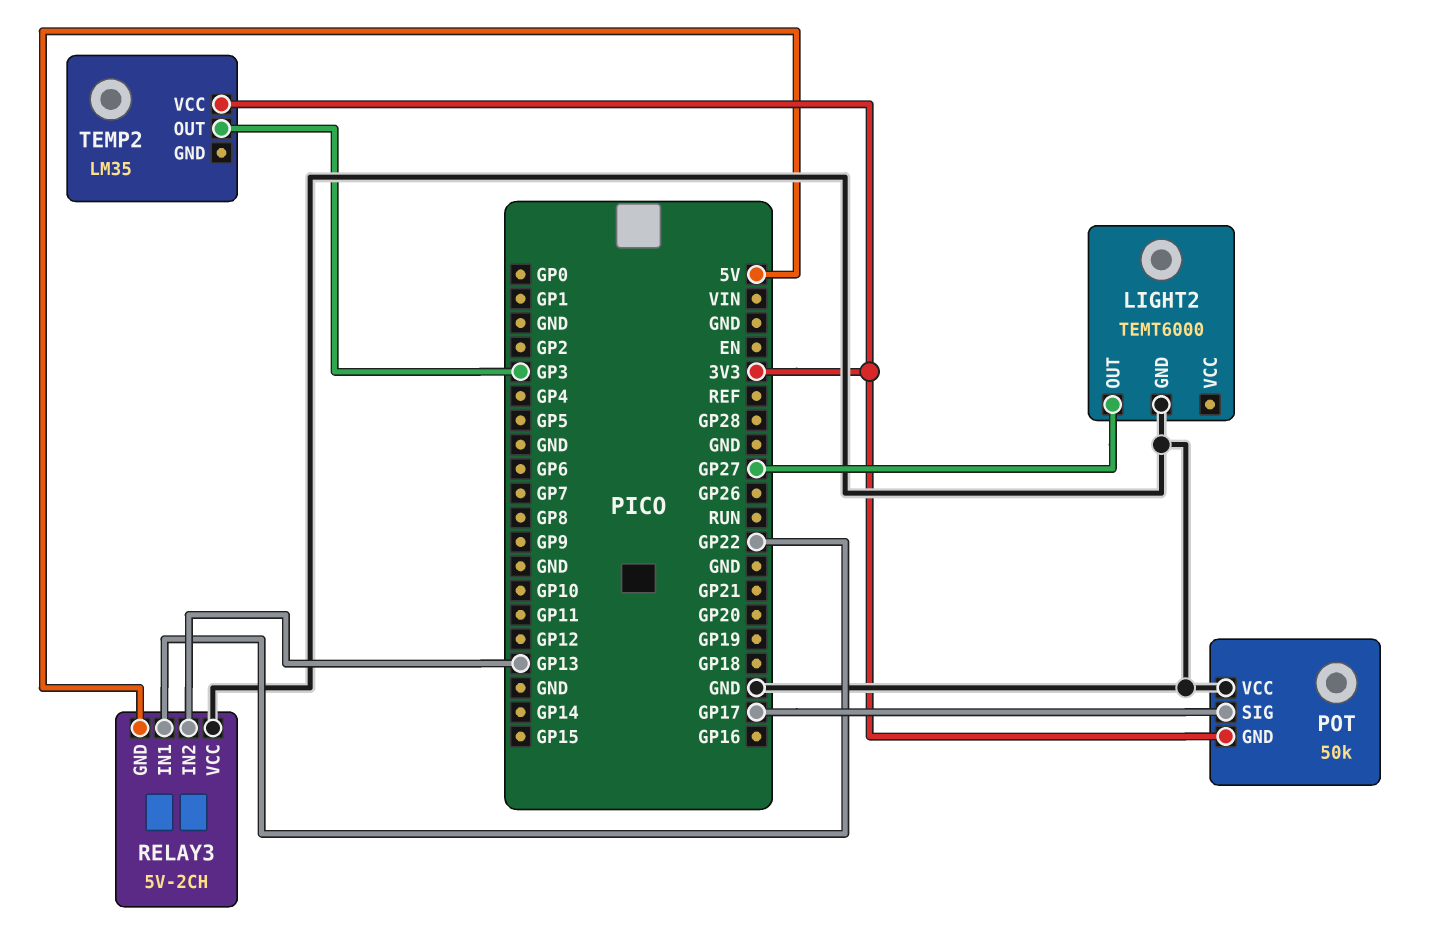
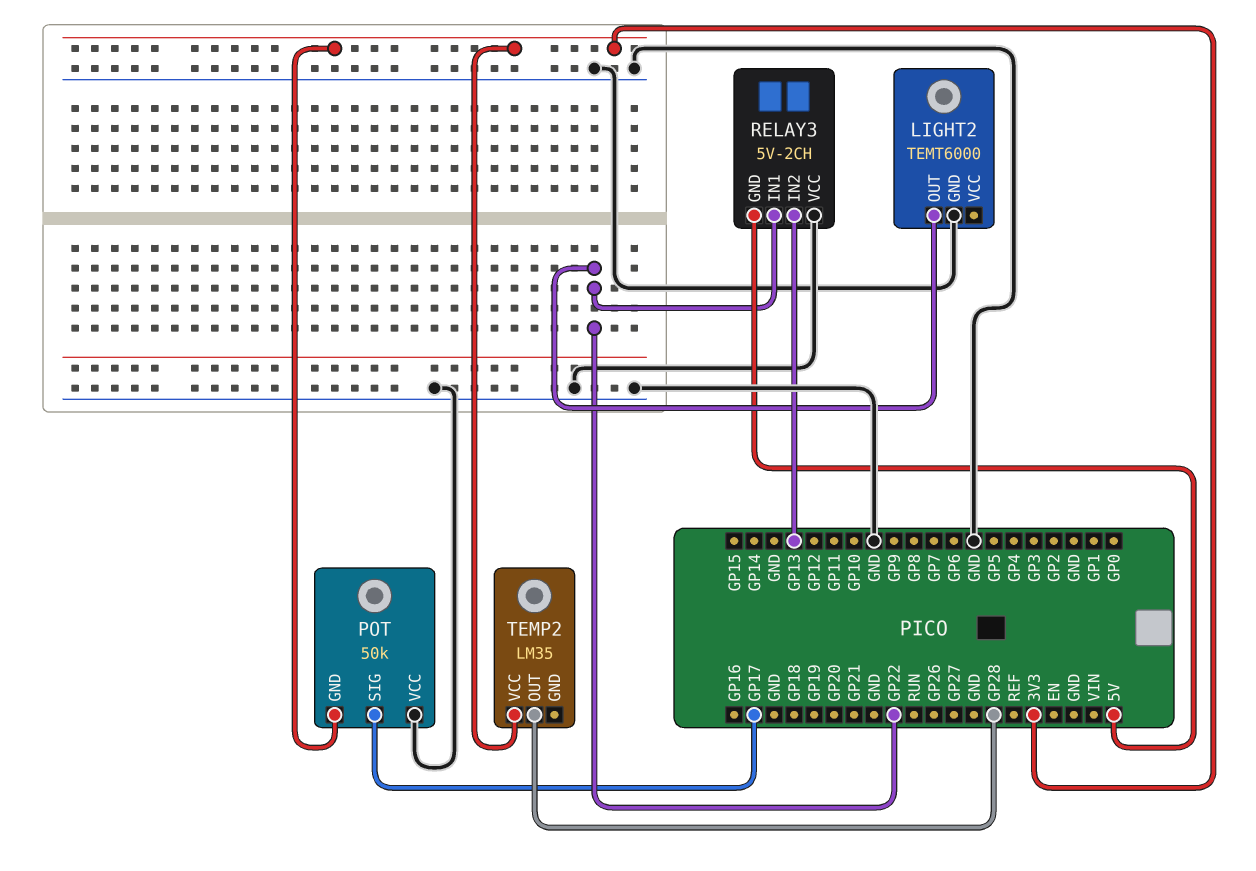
LIGHT2 pin OUT: GP27 -> GP22
TEMP2 pin OUT: GP3 -> GP28

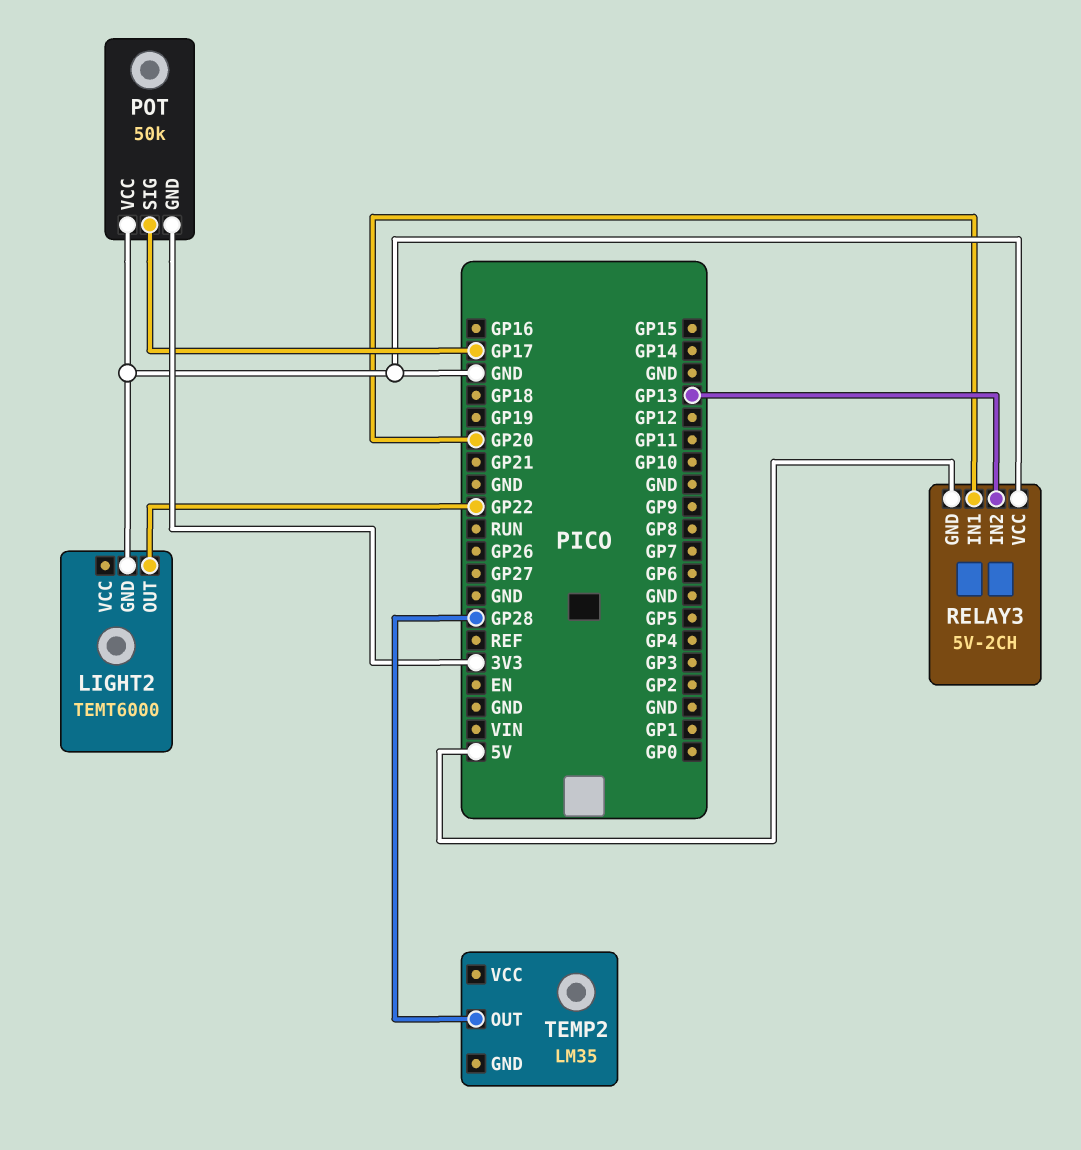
RELAY3 pin IN1: GP22 -> GP20
TEMP2 pin VCC: 3V3 -> none

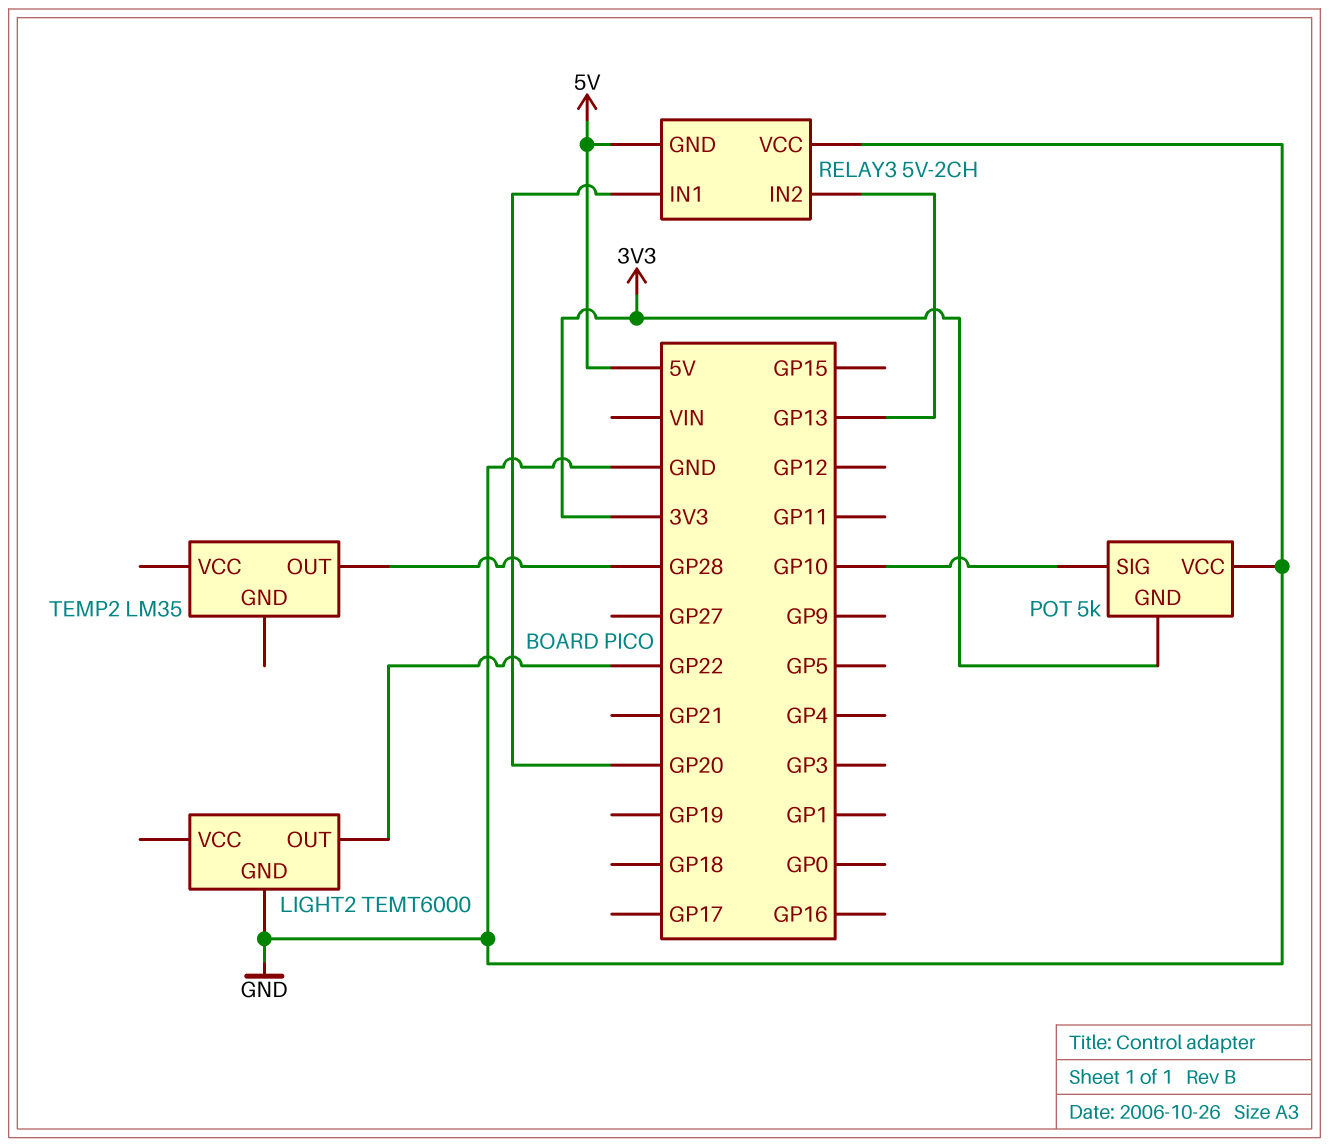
POT: 50k -> 5k
POT pin SIG: GP17 -> GP10

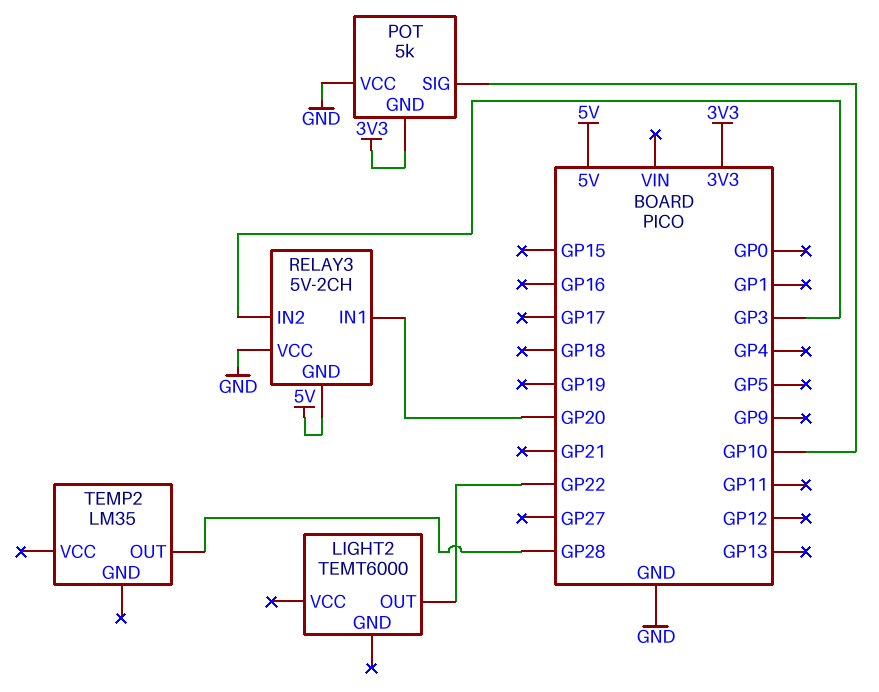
LIGHT2 pin GND: GND -> none
RELAY3 pin IN2: GP13 -> GP3

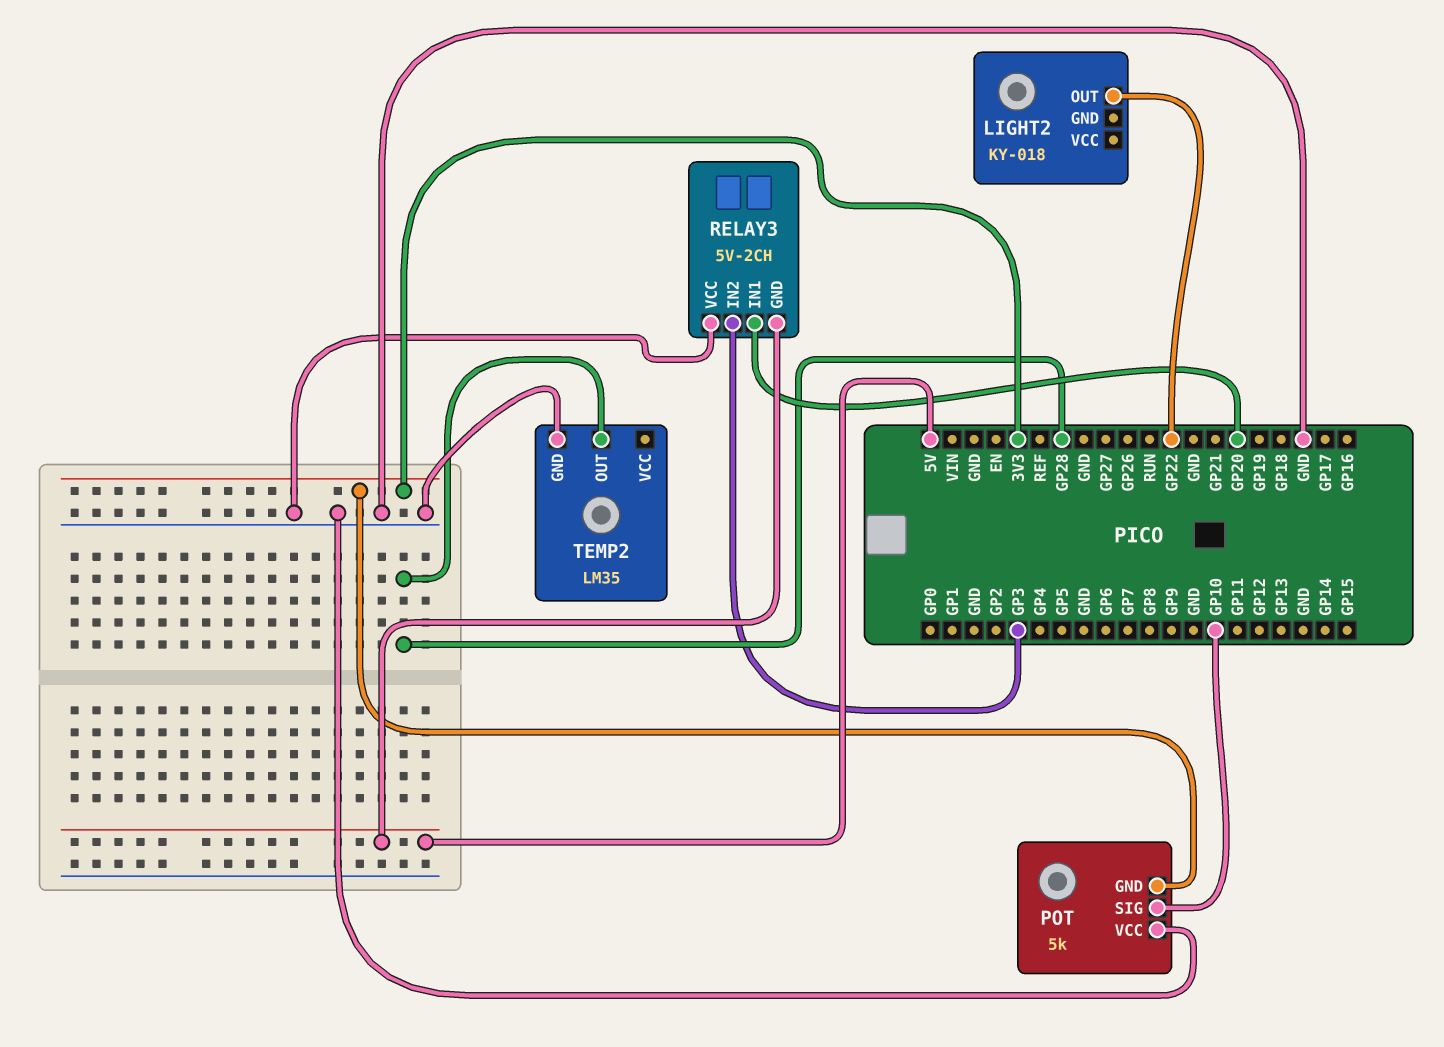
LIGHT2: TEMT6000 -> KY-018
TEMP2 pin GND: none -> GND

